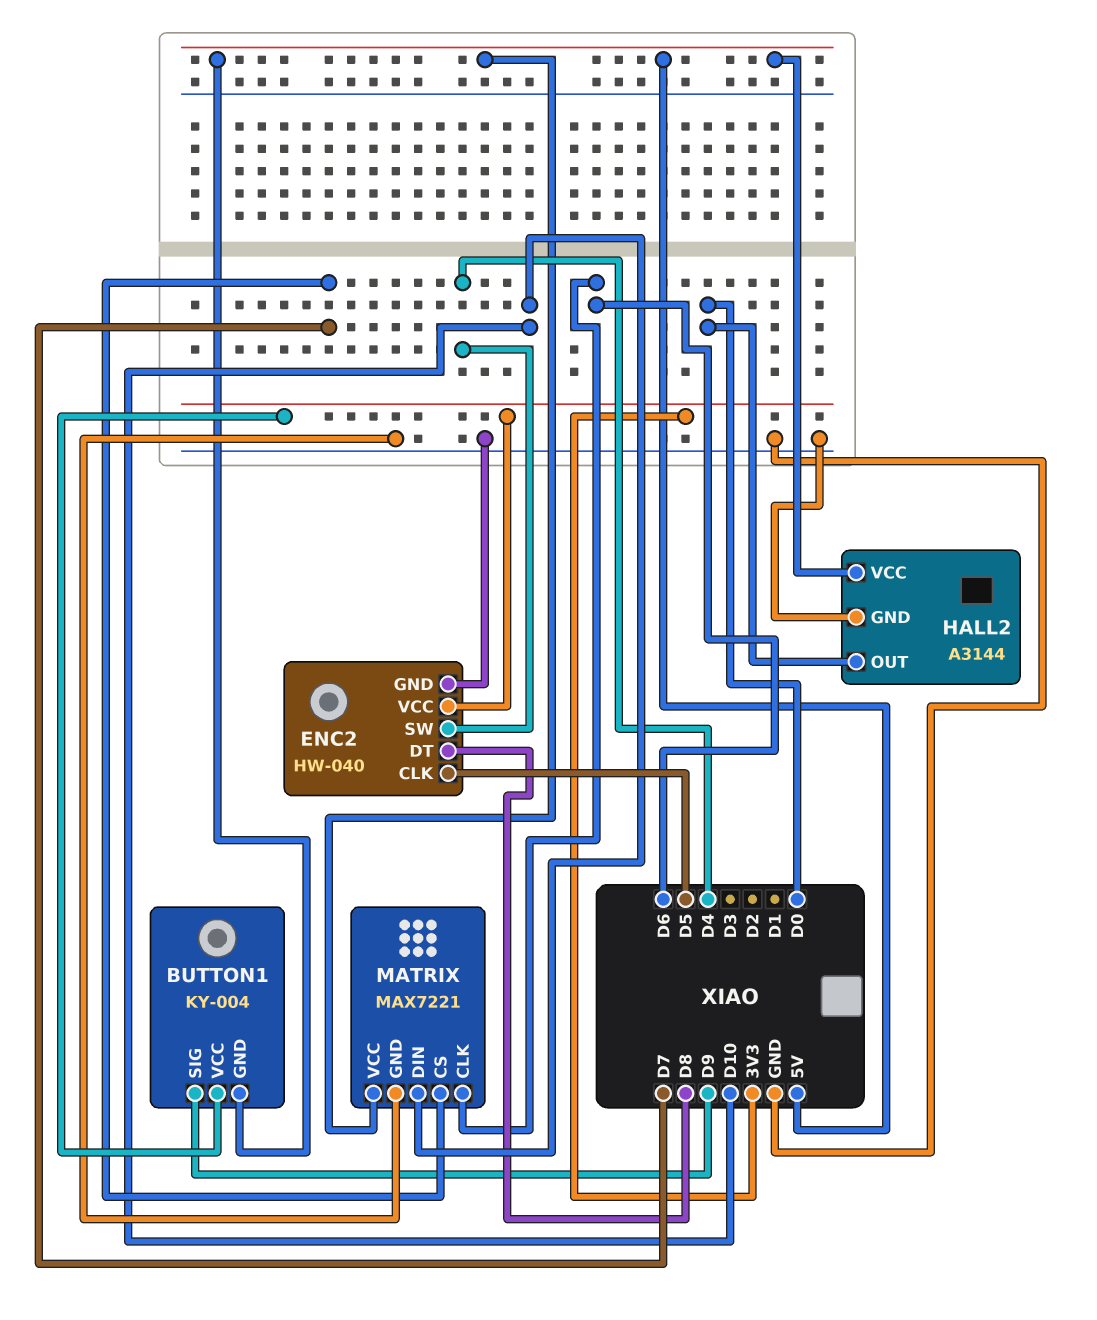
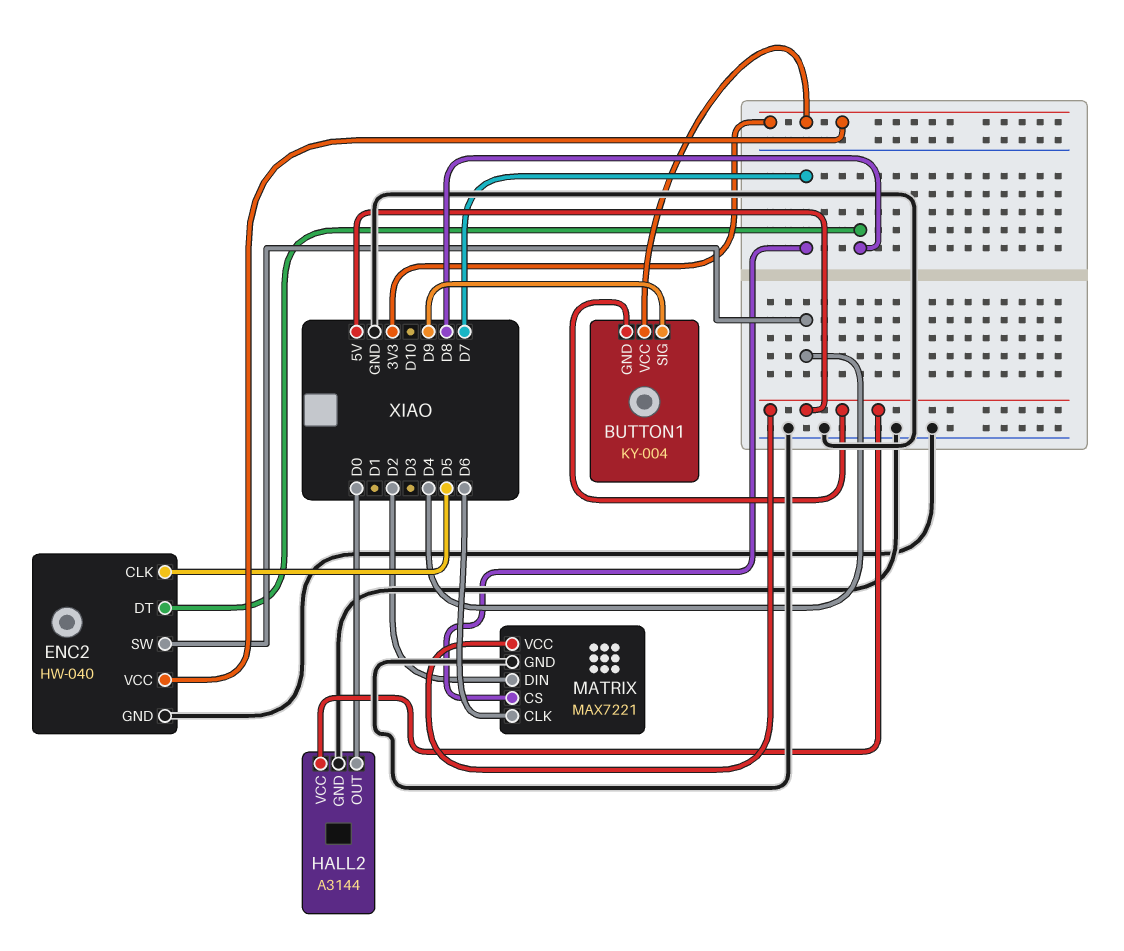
MATRIX pin DIN: D10 -> D2

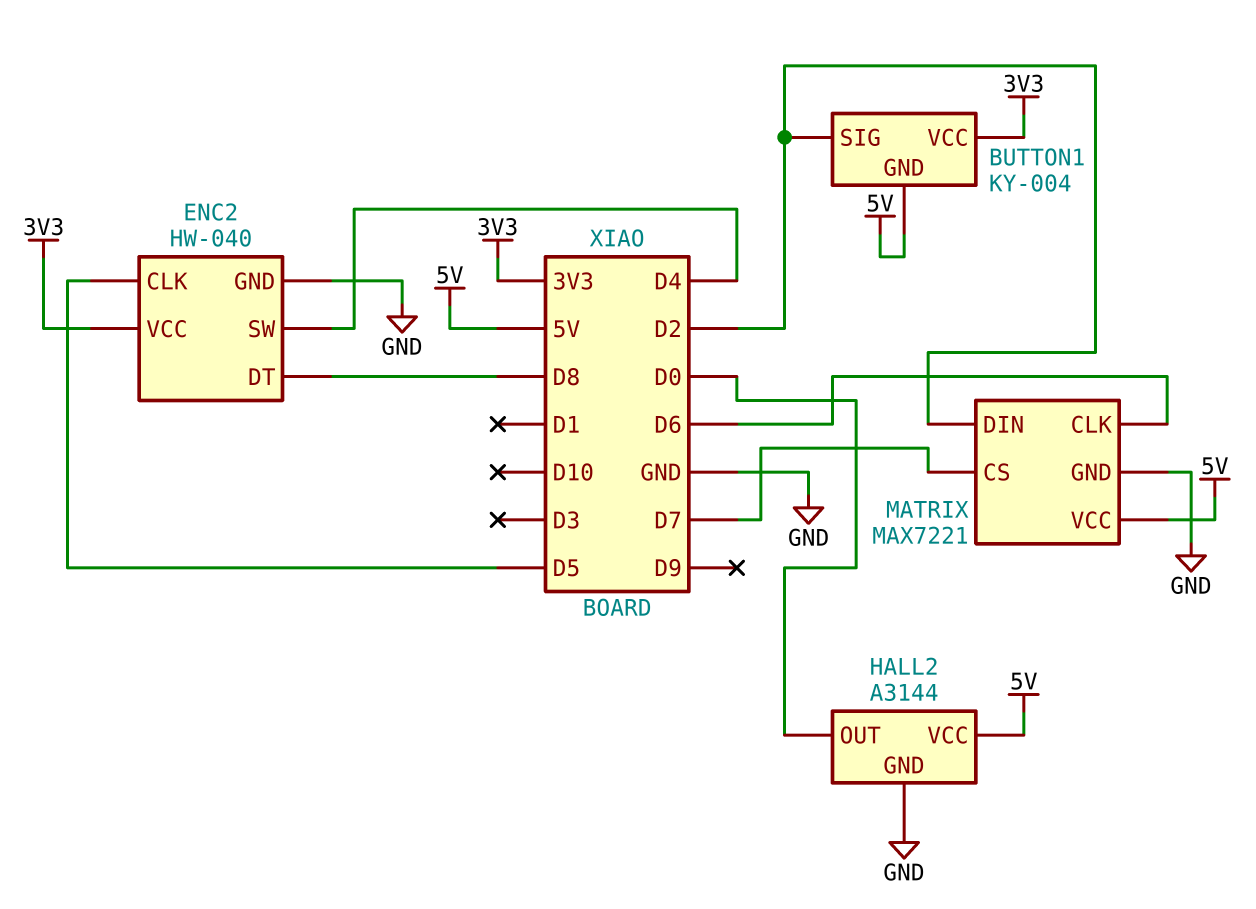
BUTTON1 pin SIG: D9 -> D2

